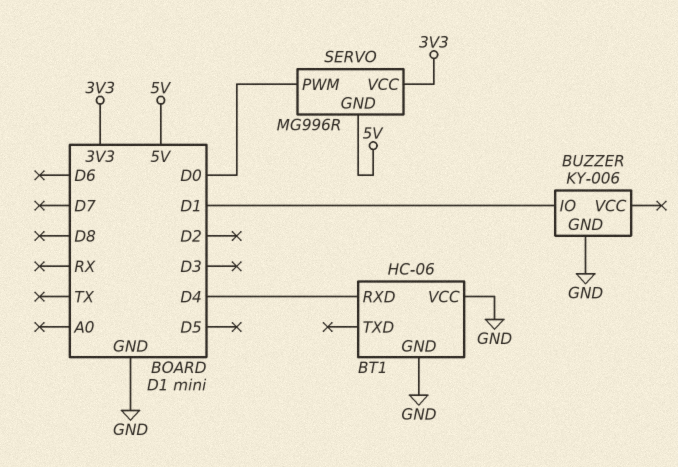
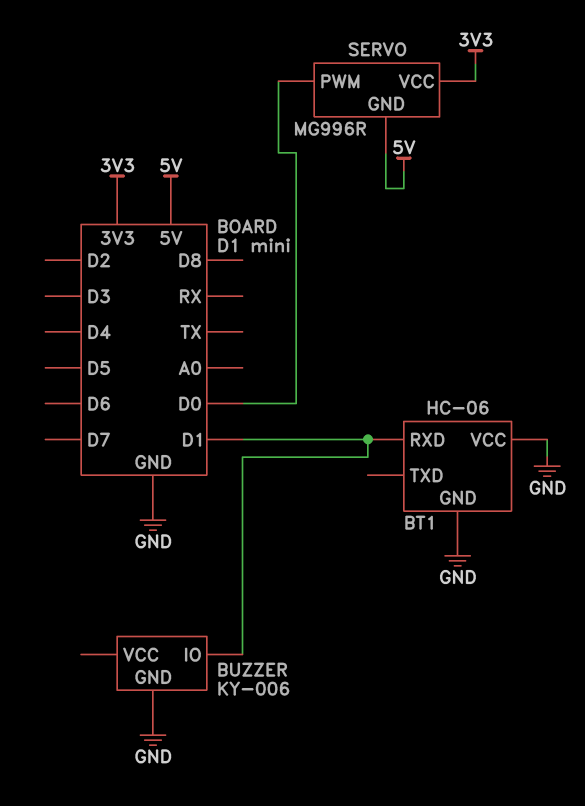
BT1 pin RXD: D4 -> D1

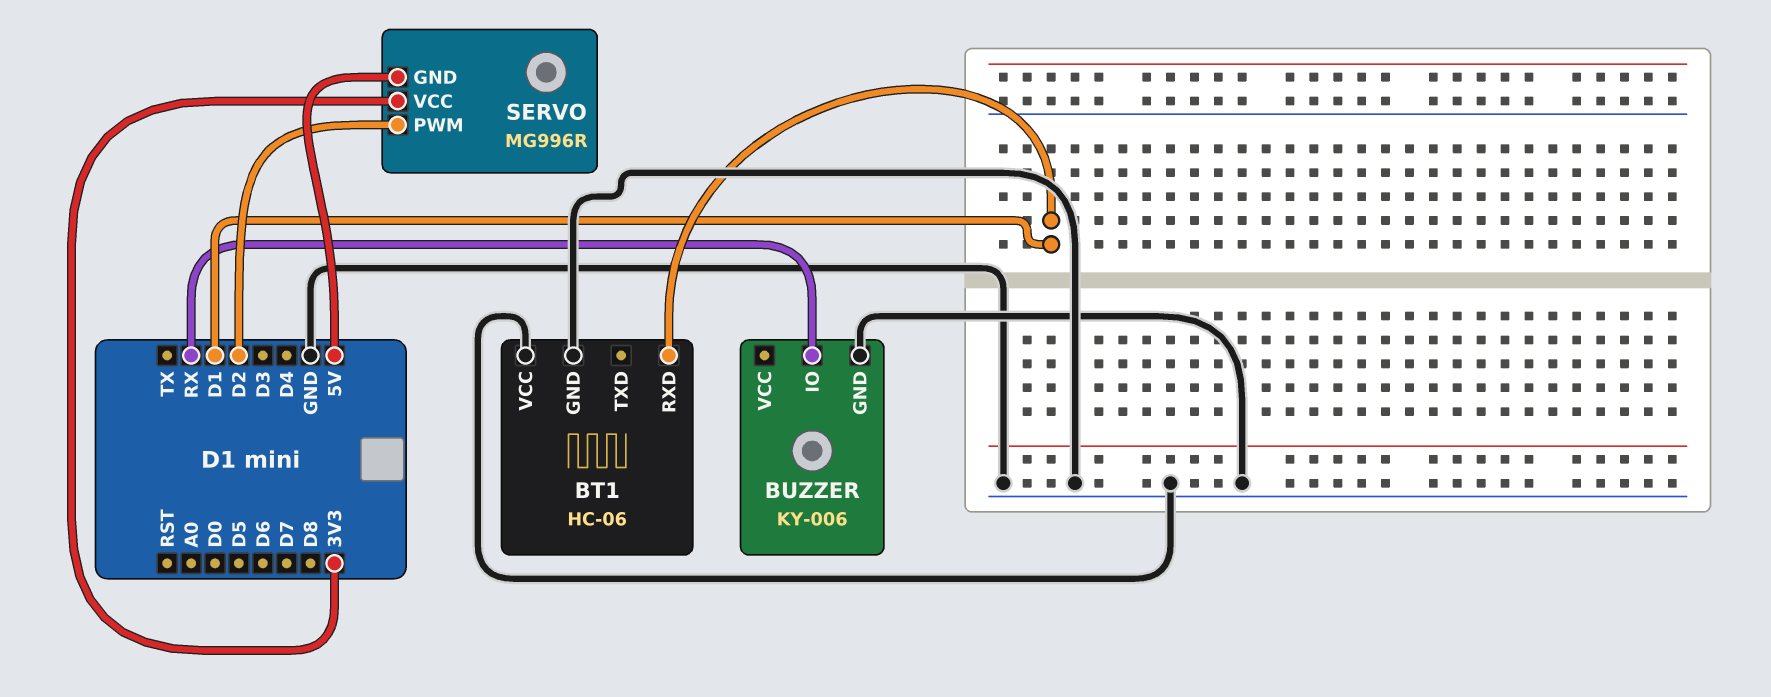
BUZZER pin IO: D1 -> RX
SERVO pin PWM: D0 -> D2

